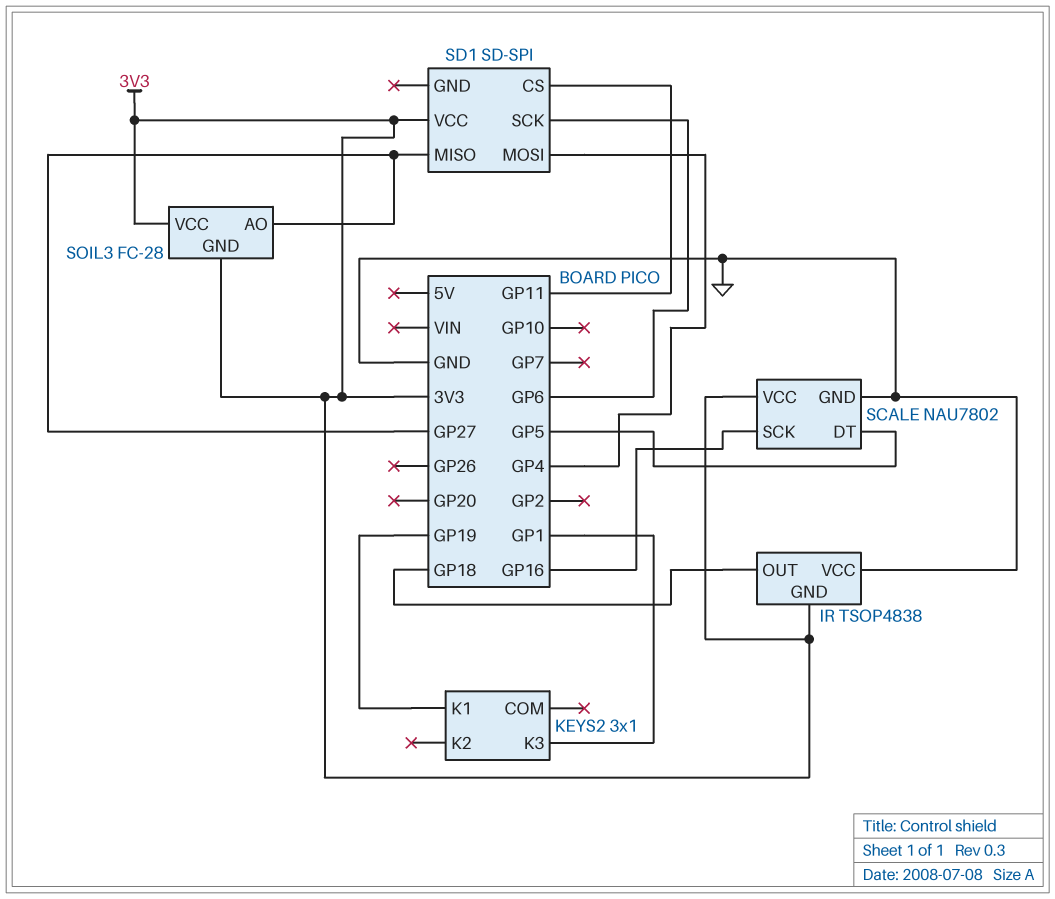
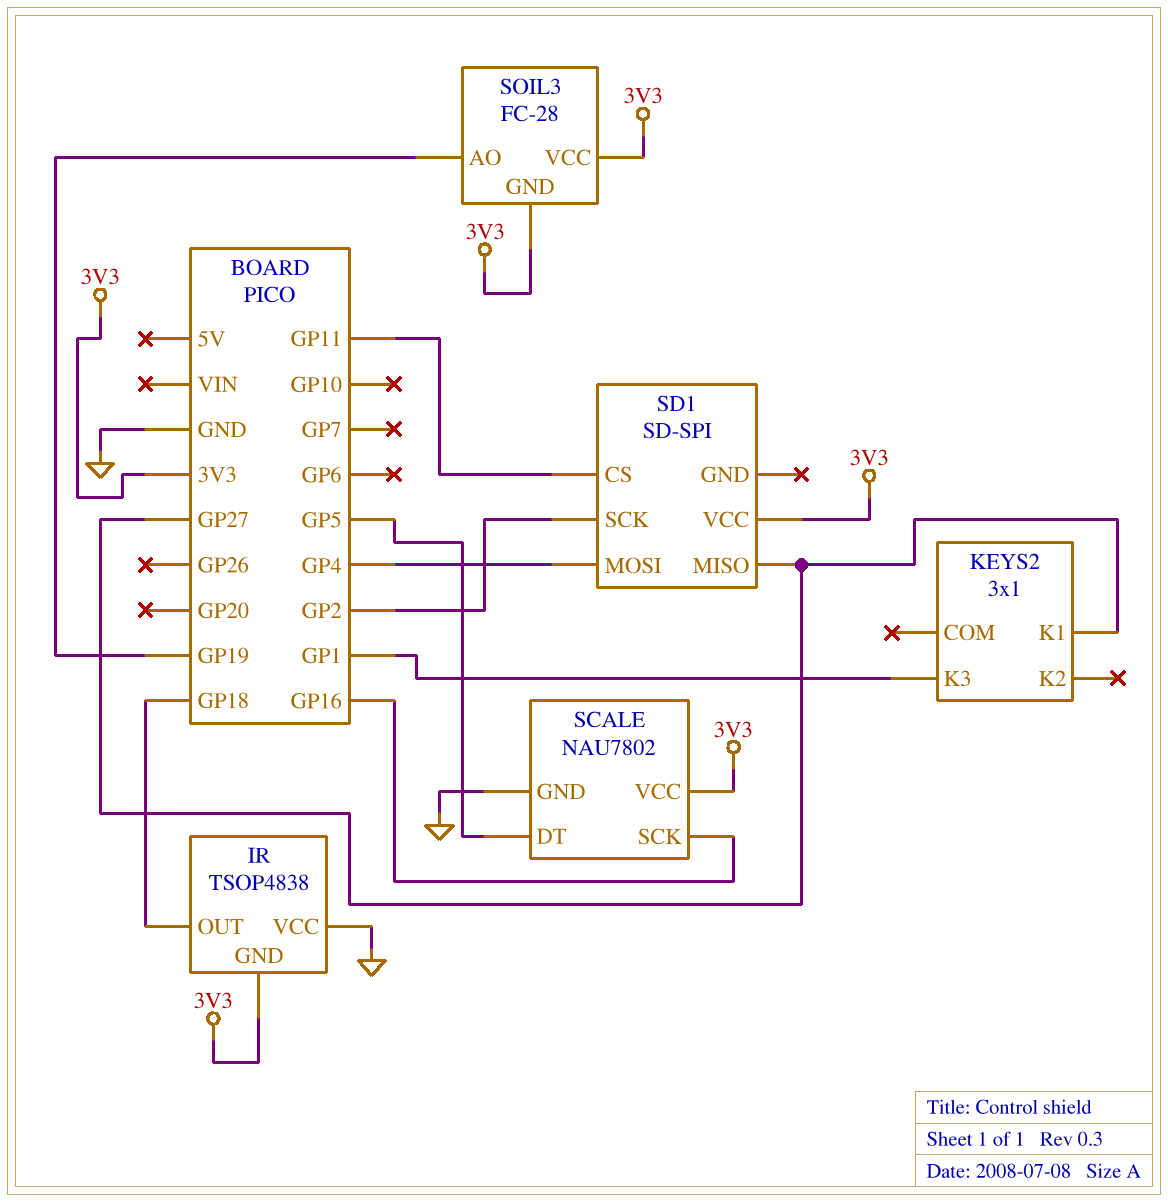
KEYS2 pin K1: GP19 -> GP27
SD1 pin SCK: GP6 -> GP2
SOIL3 pin AO: GP27 -> GP19

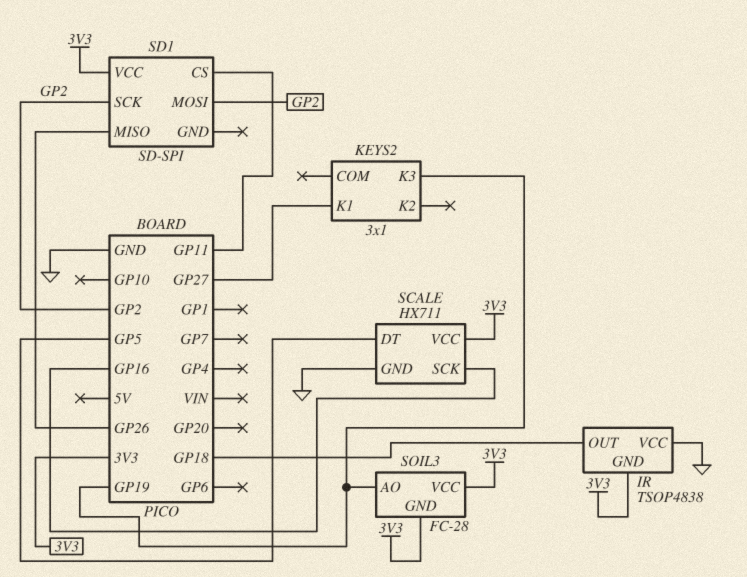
KEYS2 pin K3: GP1 -> GP19
SCALE: NAU7802 -> HX711
SD1 pin MISO: GP27 -> GP26
SD1 pin MOSI: GP4 -> GP2

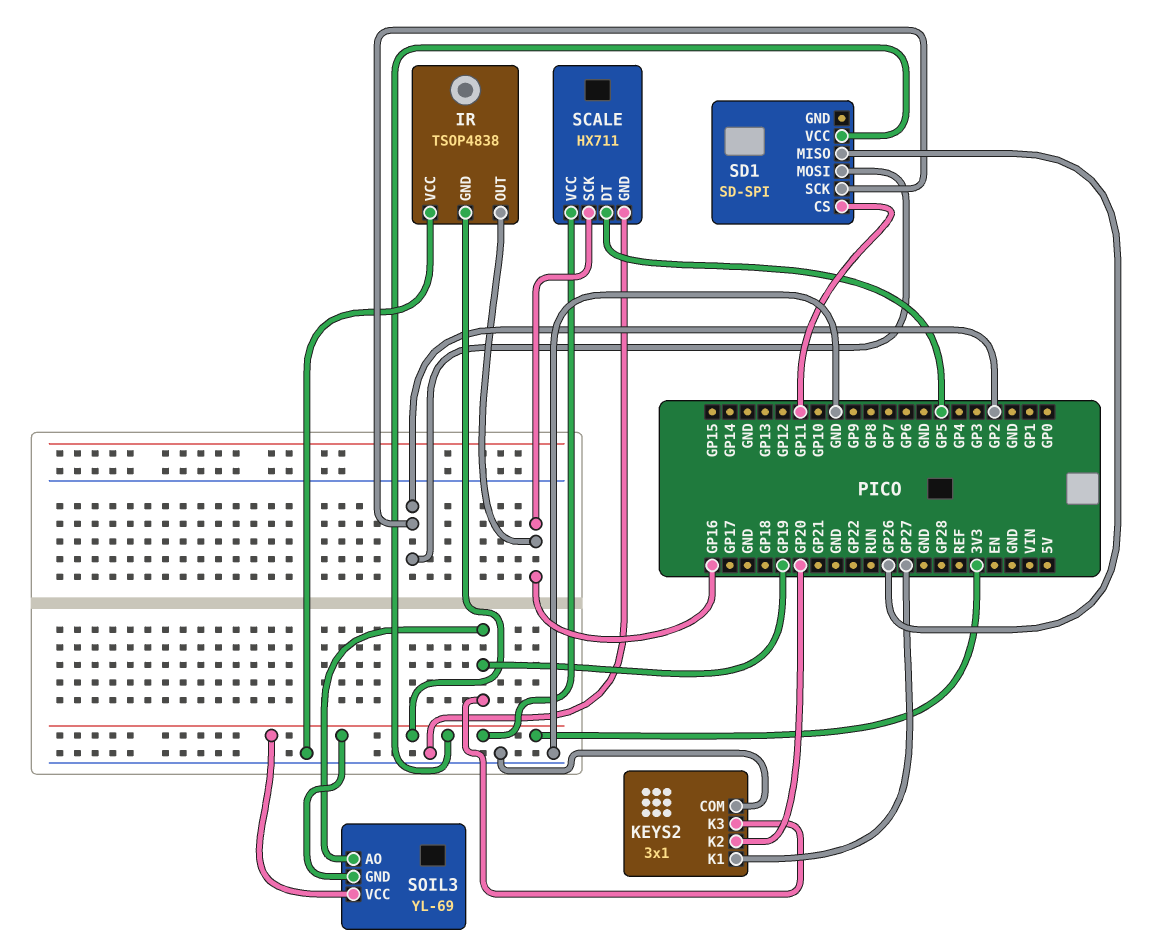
IR pin OUT: GP18 -> GP16
KEYS2 pin COM: none -> GND
KEYS2 pin K2: none -> GP20
SOIL3: FC-28 -> YL-69

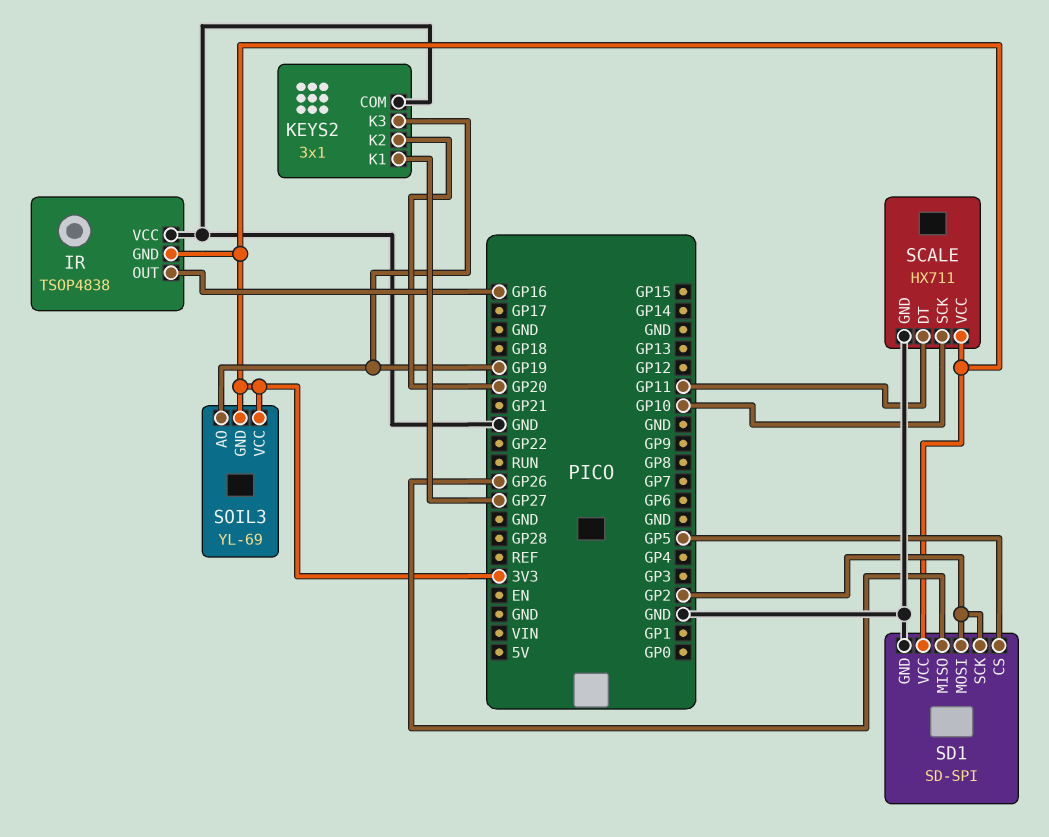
SCALE pin DT: GP5 -> GP11
SCALE pin SCK: GP16 -> GP10
SD1 pin CS: GP11 -> GP5
SD1 pin GND: none -> GND

